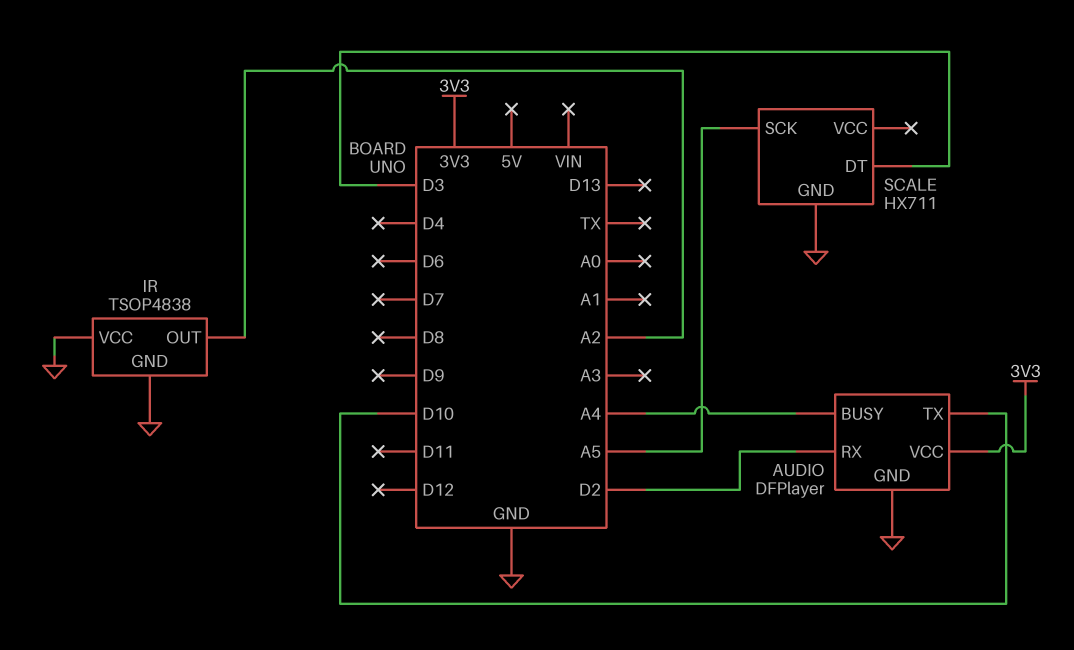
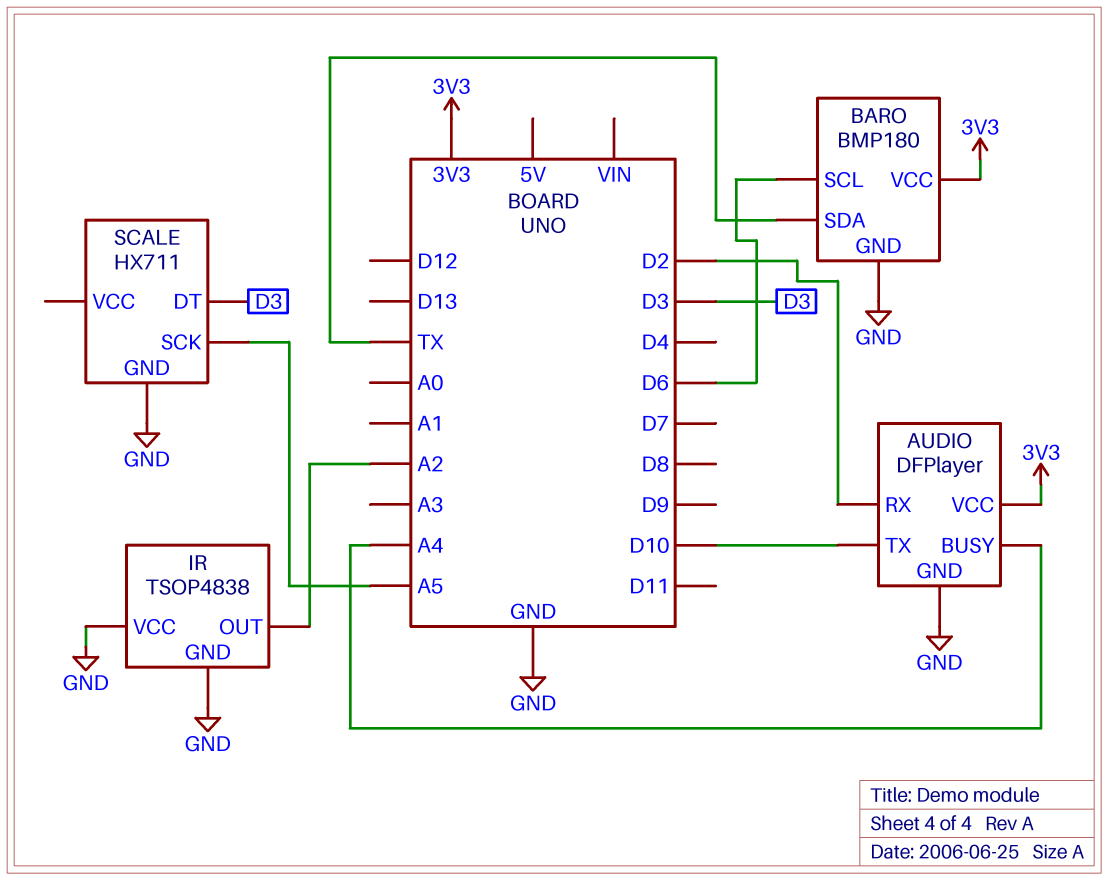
BARO: none -> BMP180
BARO pin GND: none -> GND
BARO pin SCL: none -> D6
BARO pin SDA: none -> TX
BARO pin VCC: none -> 3V3

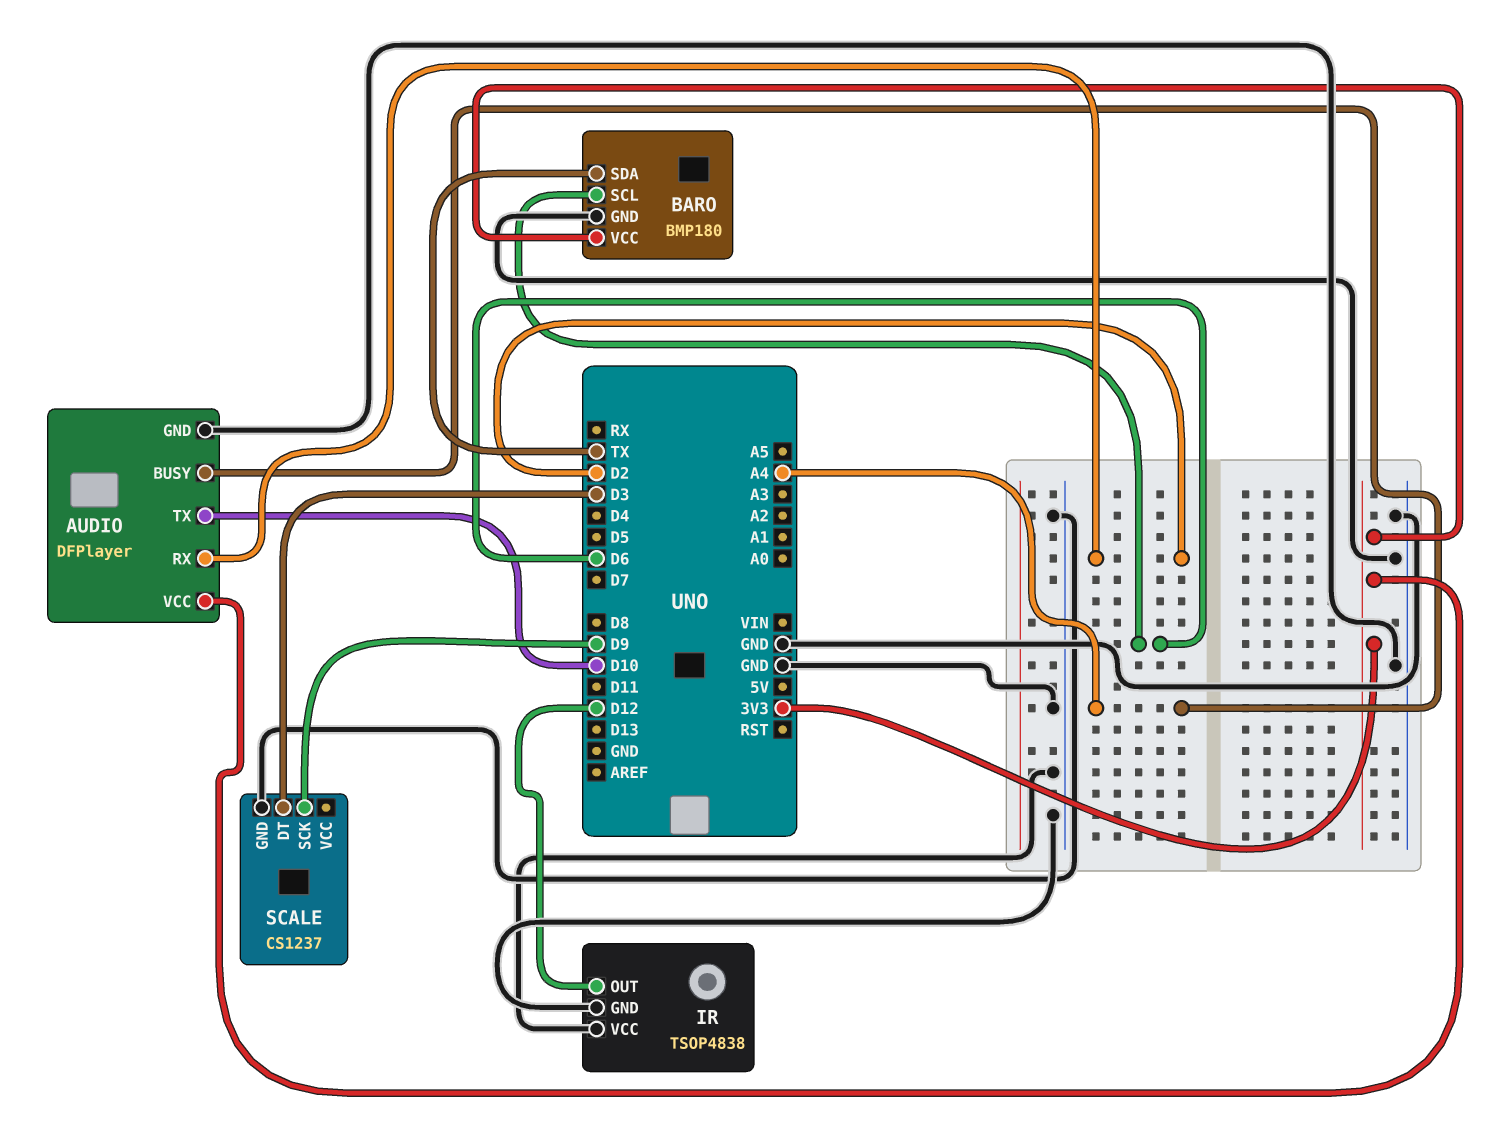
IR pin OUT: A2 -> D12
SCALE: HX711 -> CS1237
SCALE pin SCK: A5 -> D9

